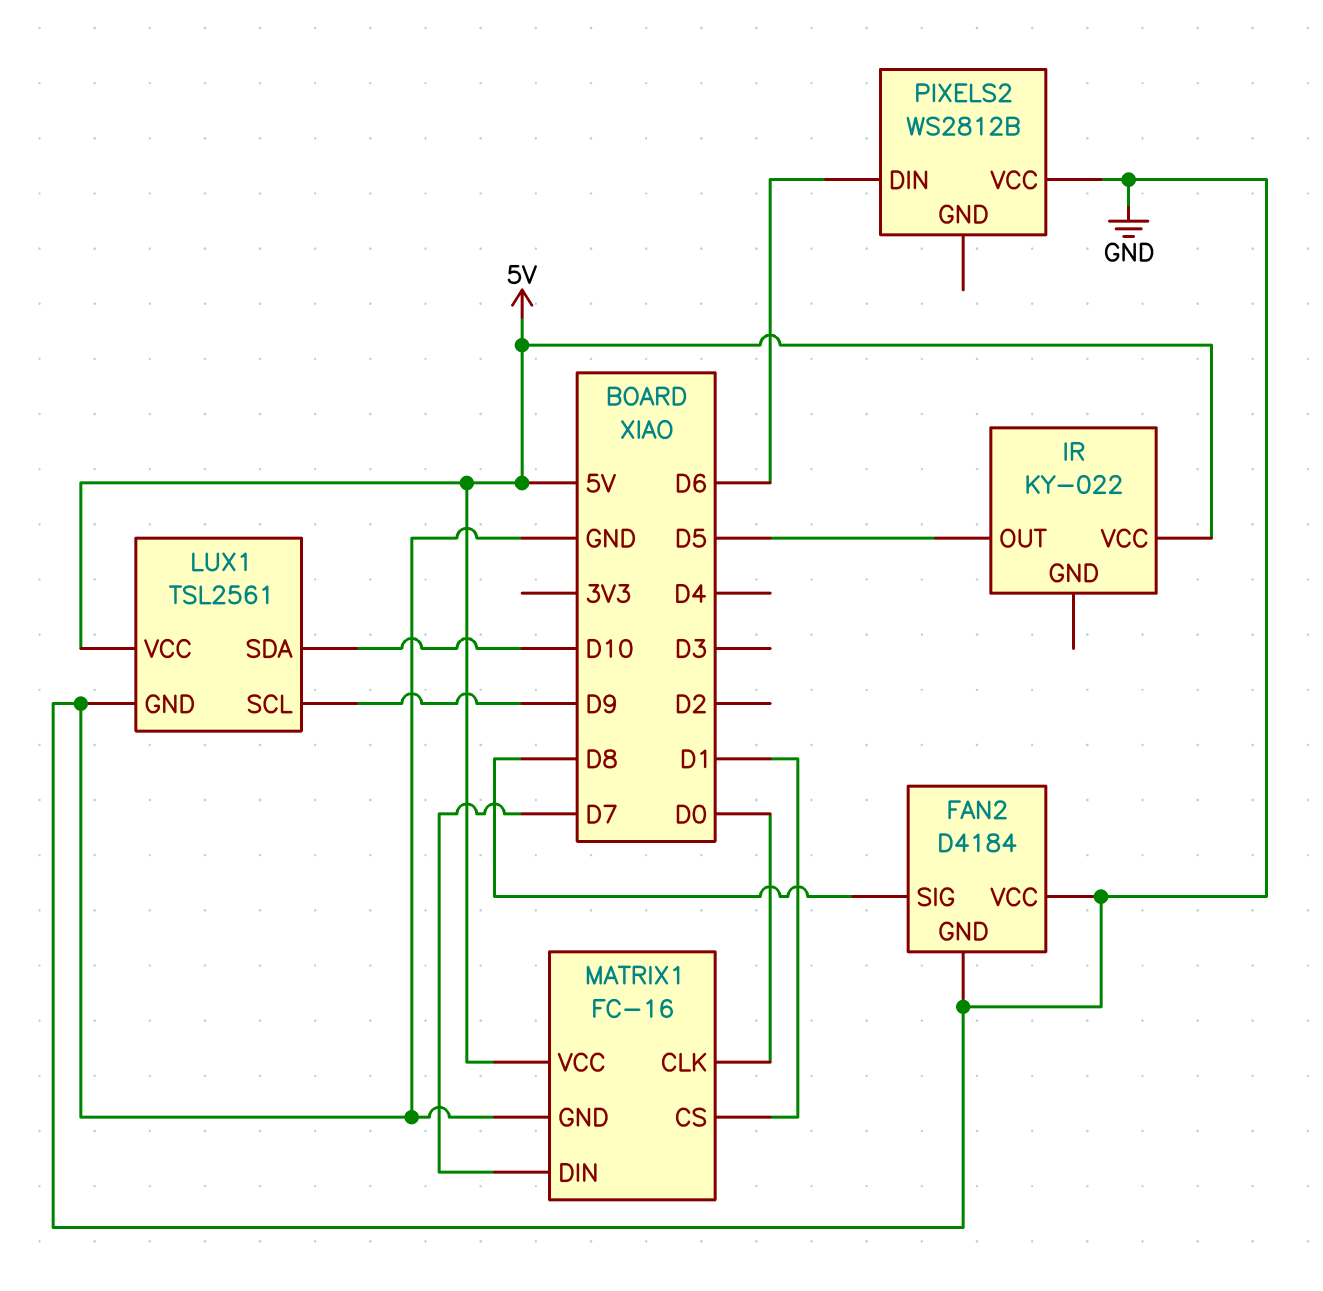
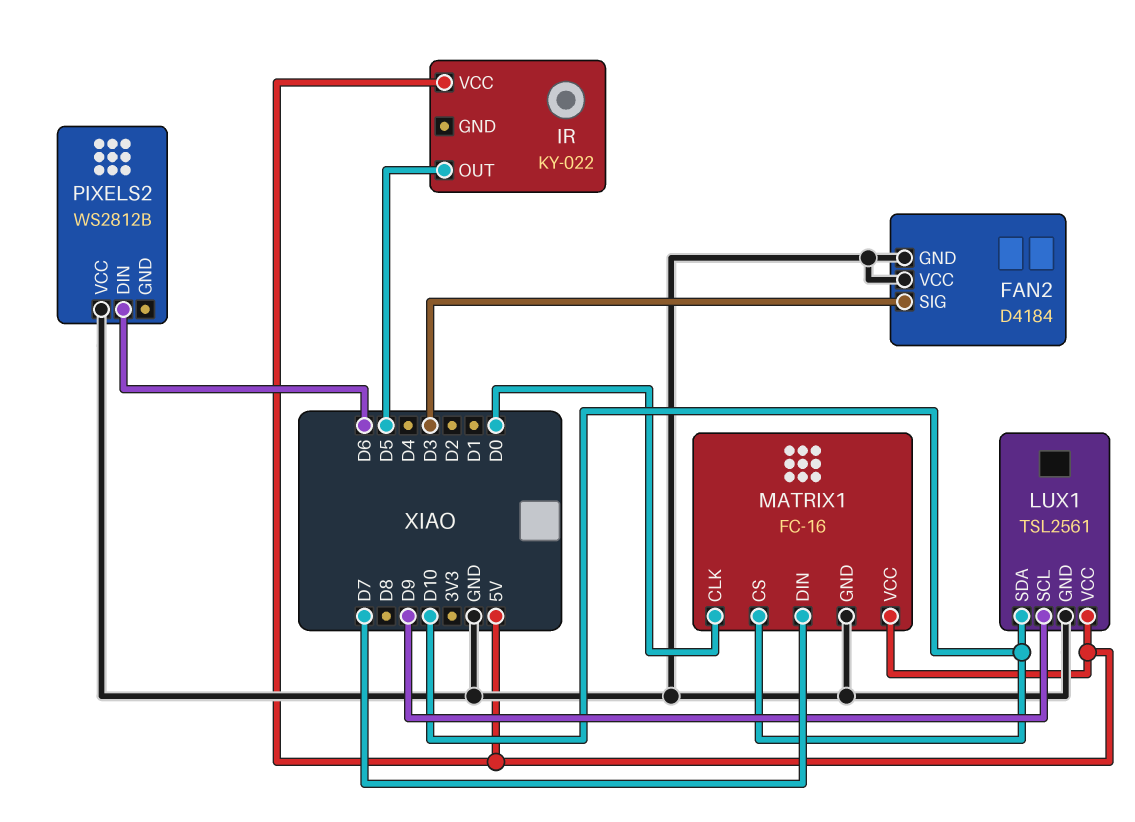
FAN2 pin SIG: D8 -> D3
MATRIX1 pin CS: D1 -> D10

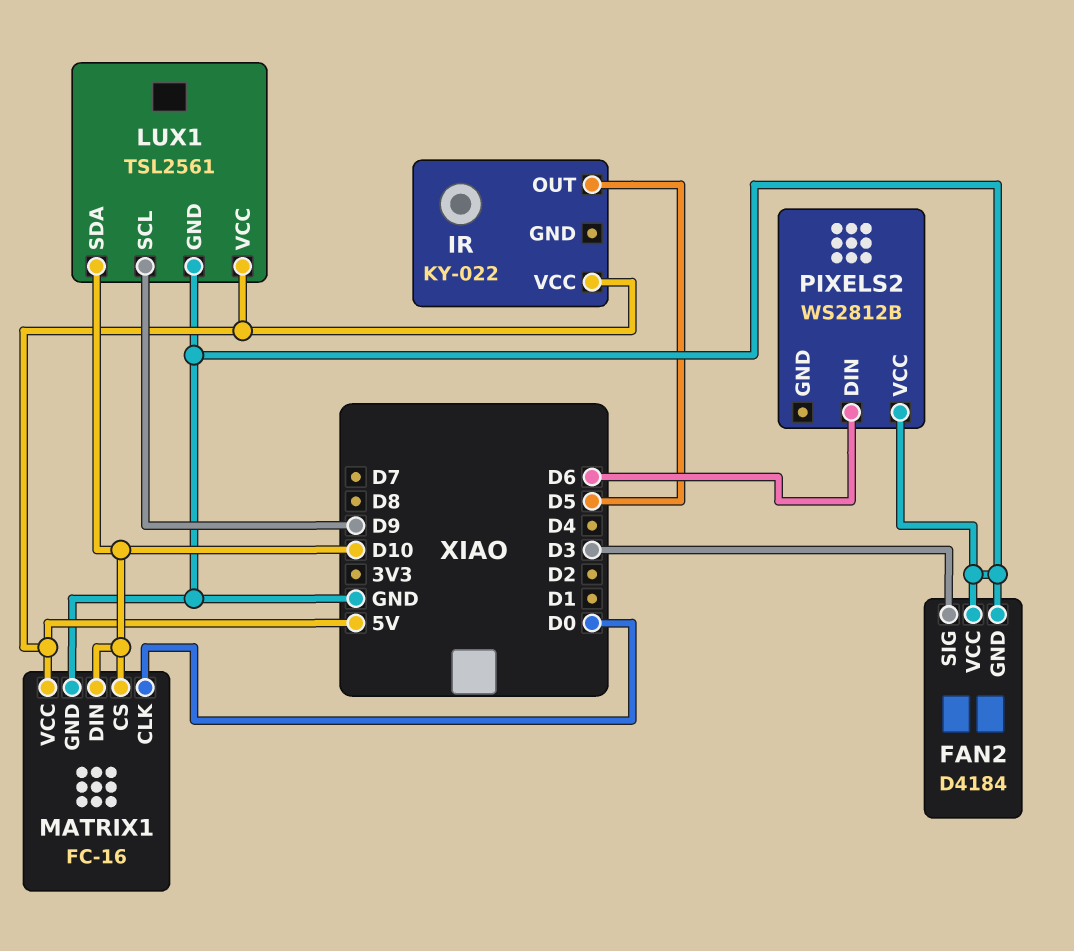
MATRIX1 pin DIN: D7 -> D10

